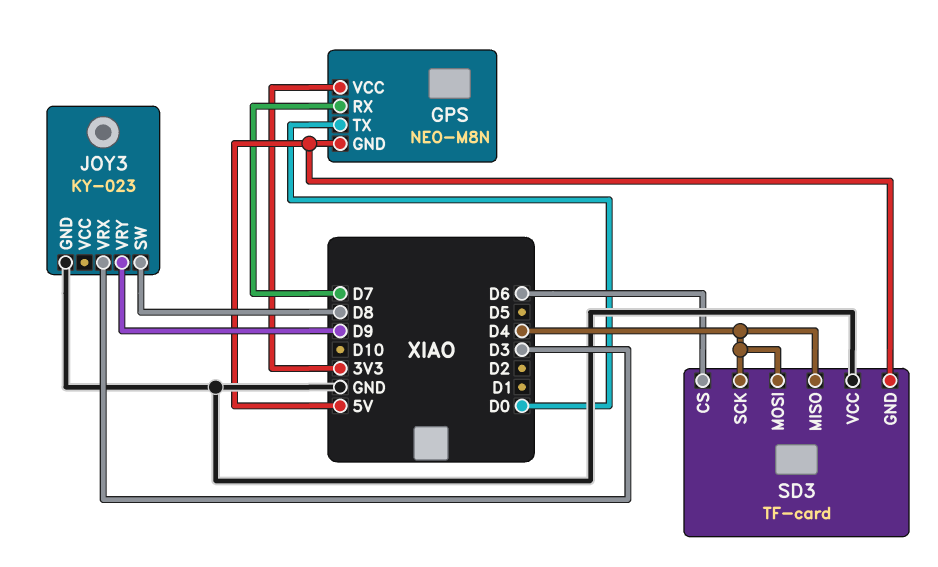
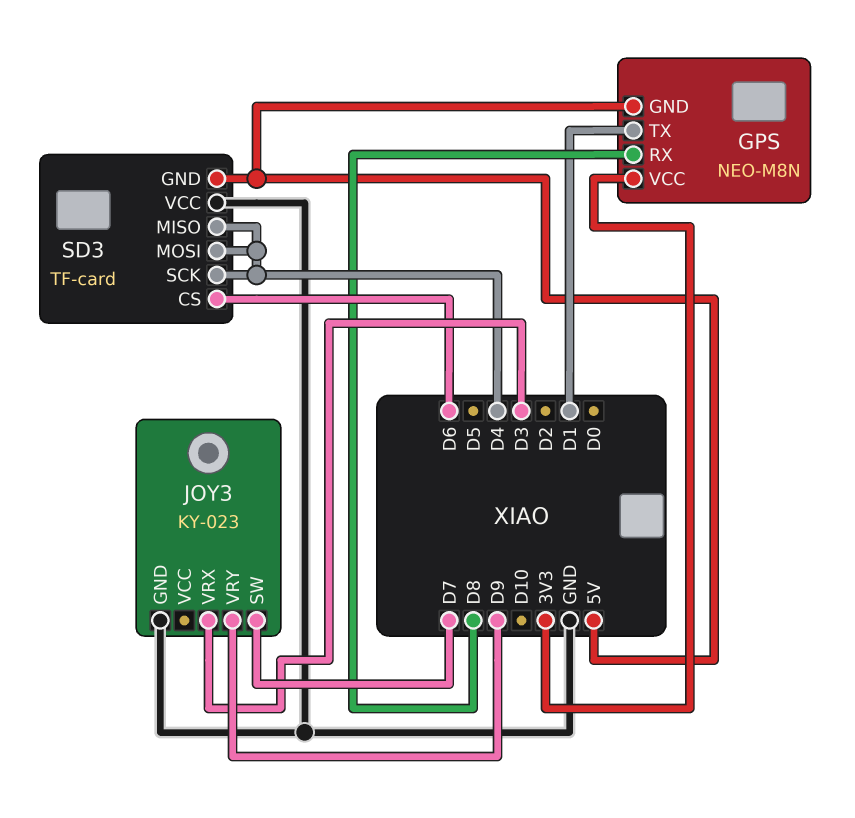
GPS pin RX: D7 -> D8
GPS pin TX: D0 -> D1
JOY3 pin SW: D8 -> D7

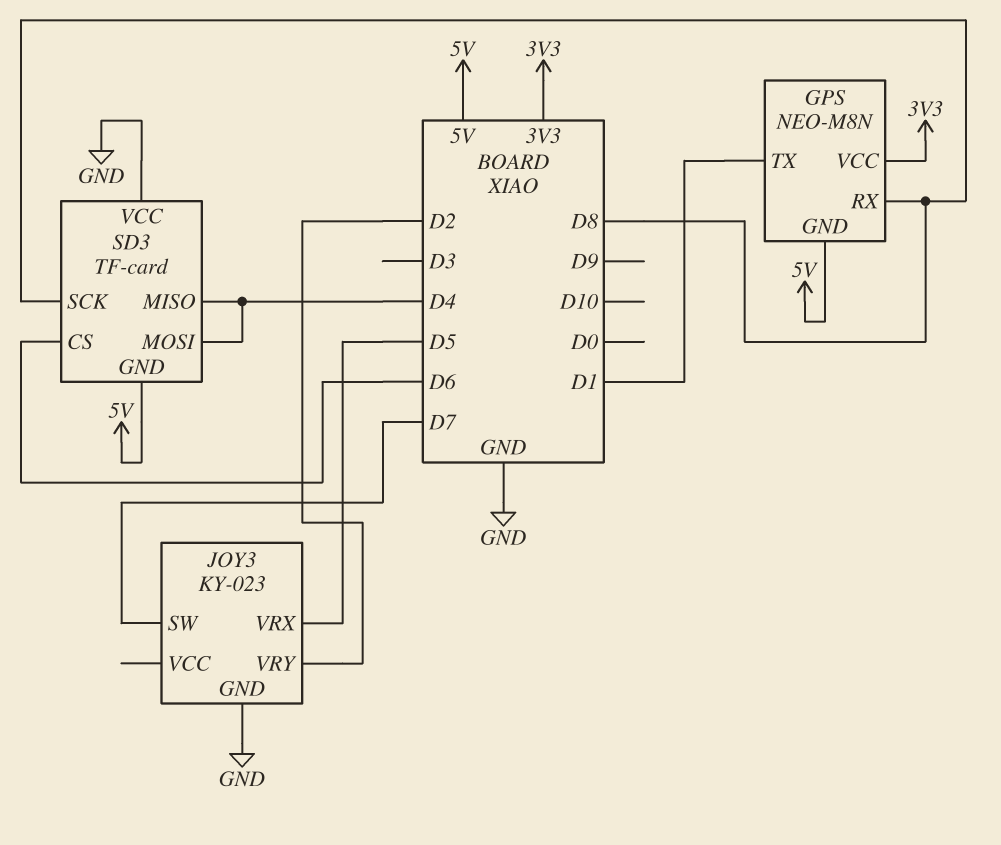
JOY3 pin VRX: D3 -> D5
JOY3 pin VRY: D9 -> D2
SD3 pin SCK: D4 -> D8

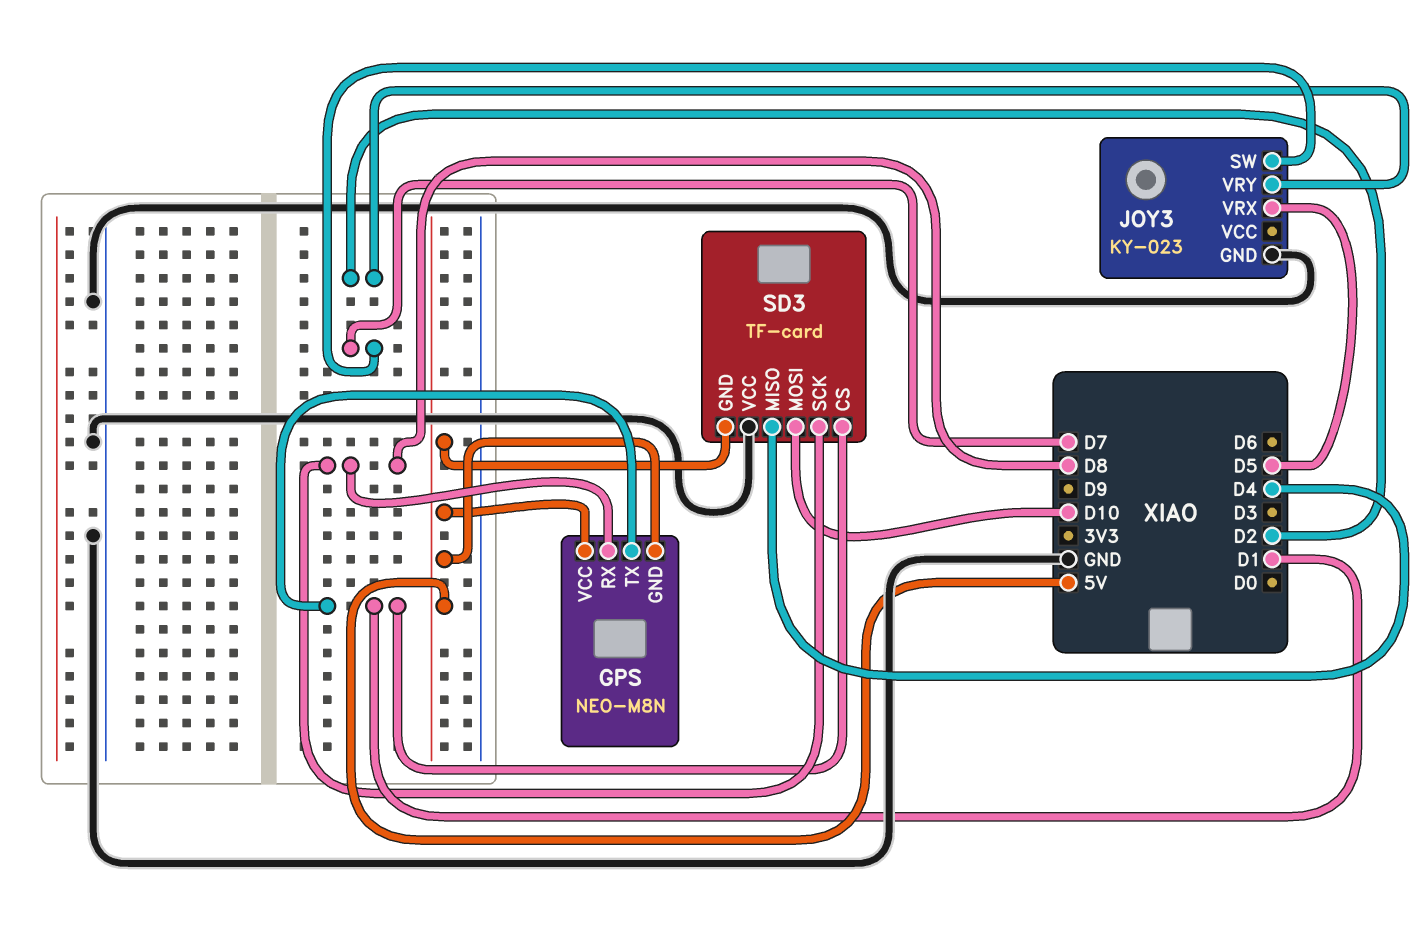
GPS pin VCC: 3V3 -> 5V
SD3 pin CS: D6 -> D1
SD3 pin MOSI: D4 -> D10

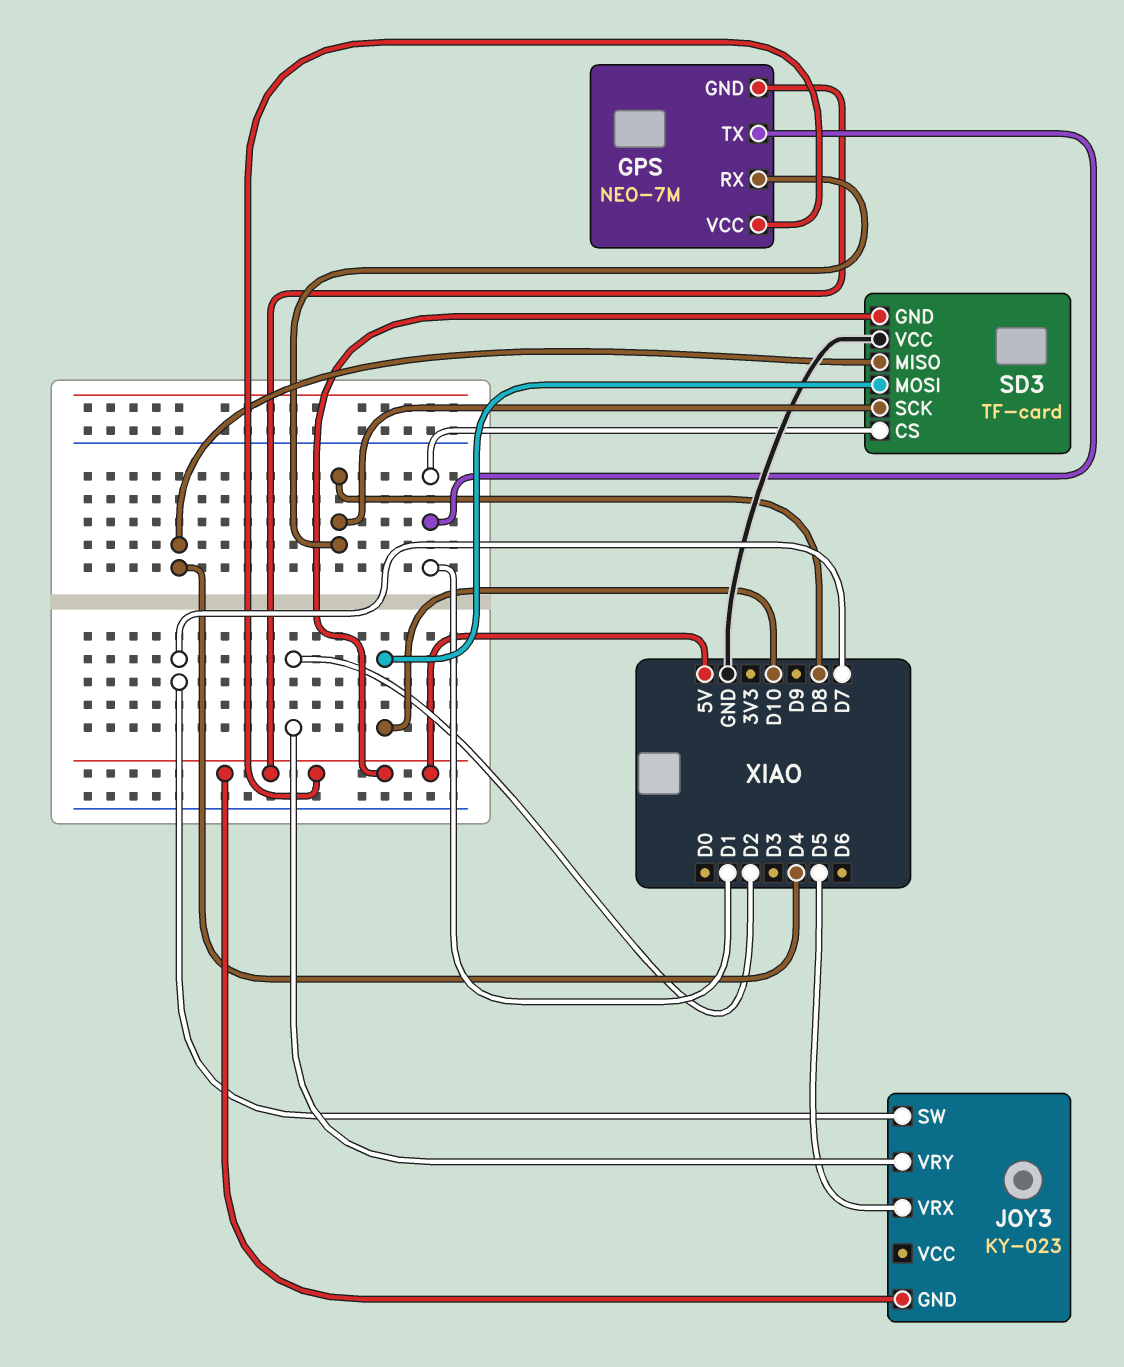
GPS: NEO-M8N -> NEO-7M
JOY3 pin GND: GND -> 5V

